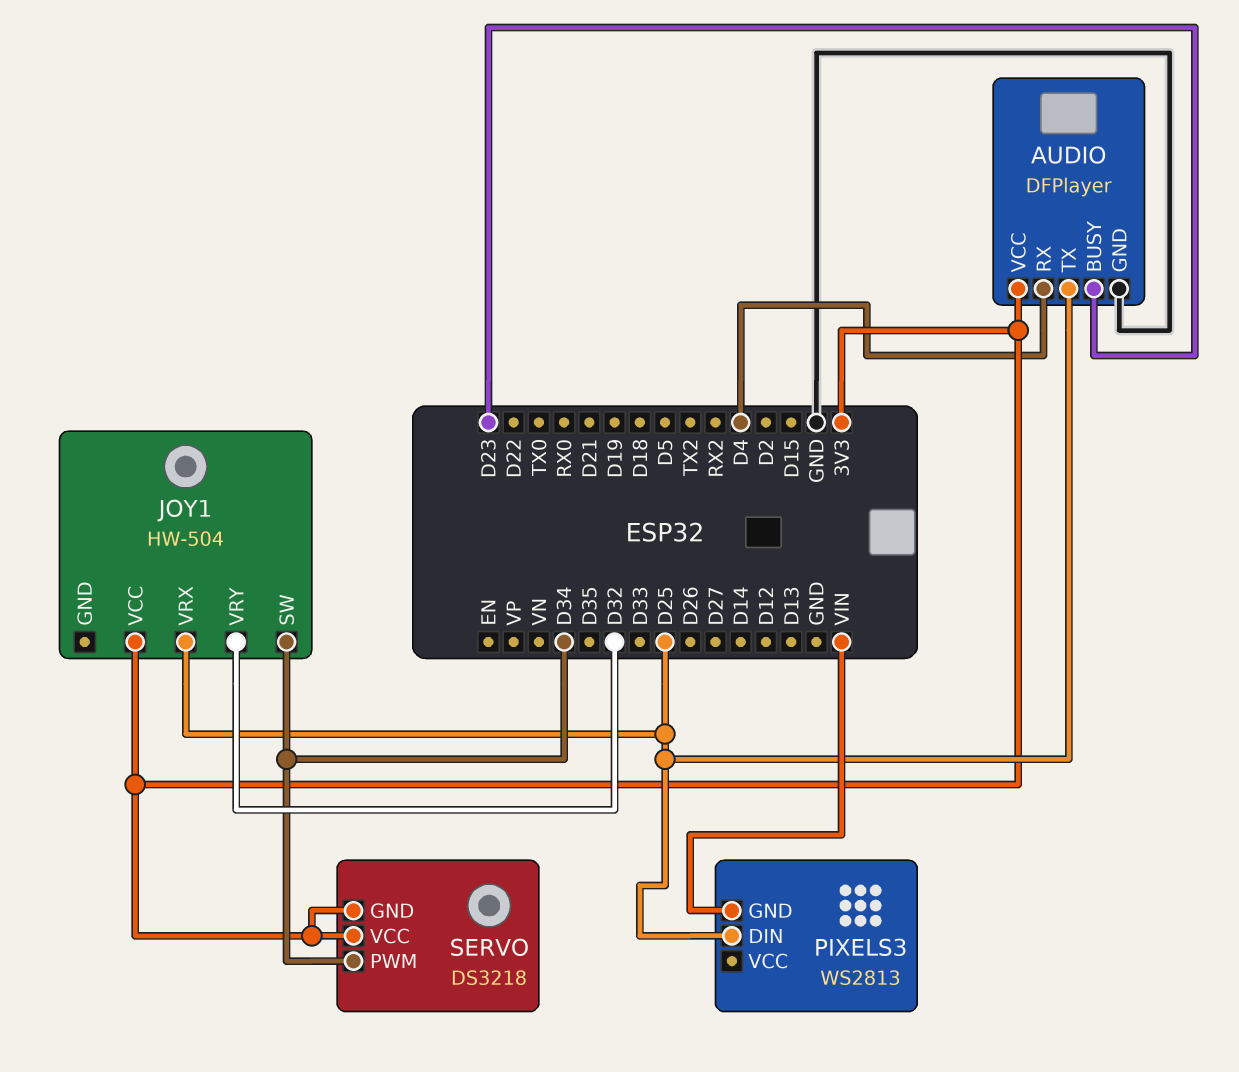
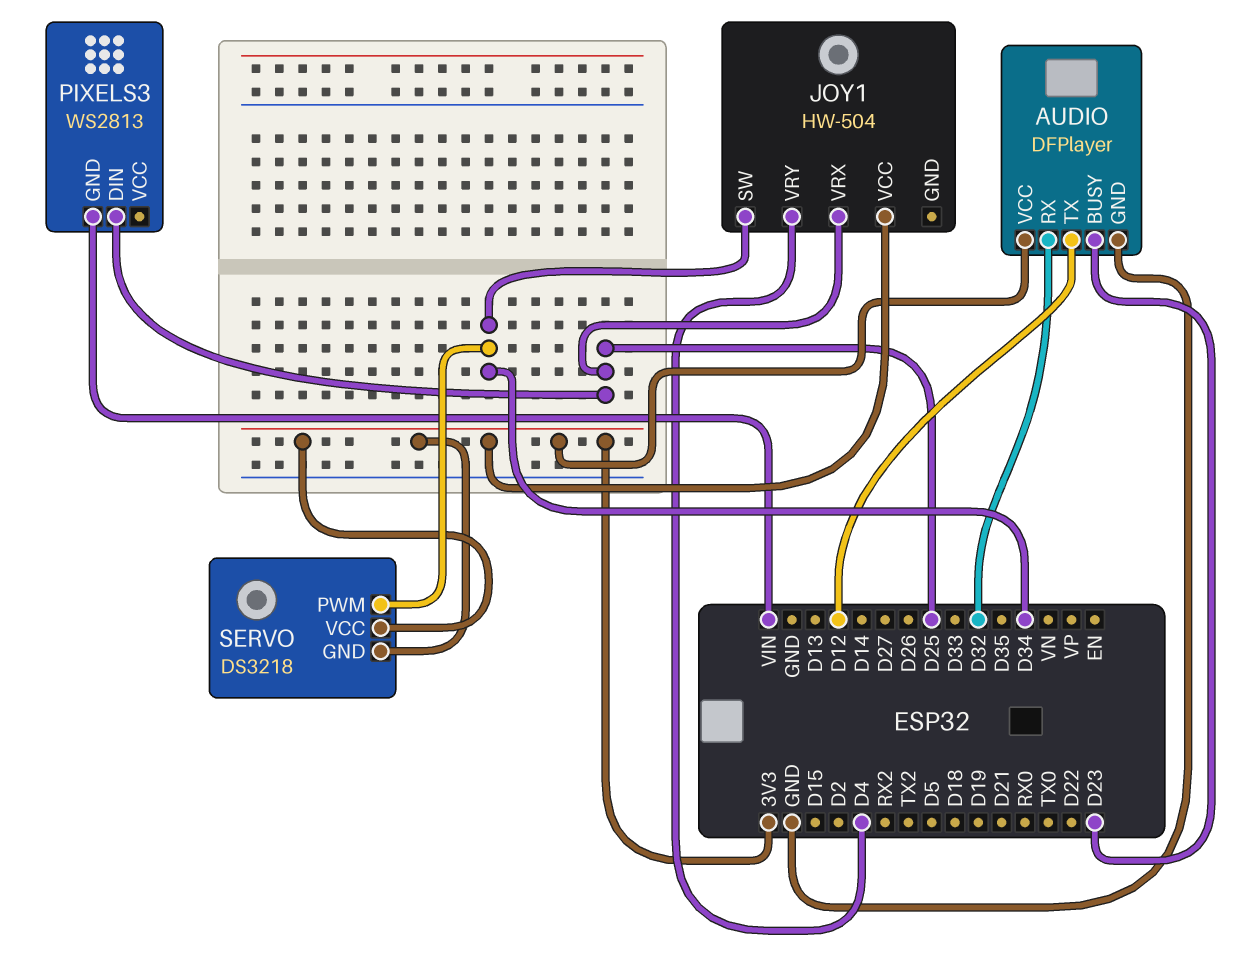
AUDIO pin RX: D4 -> D32
AUDIO pin TX: D25 -> D12
JOY1 pin VRY: D32 -> D4

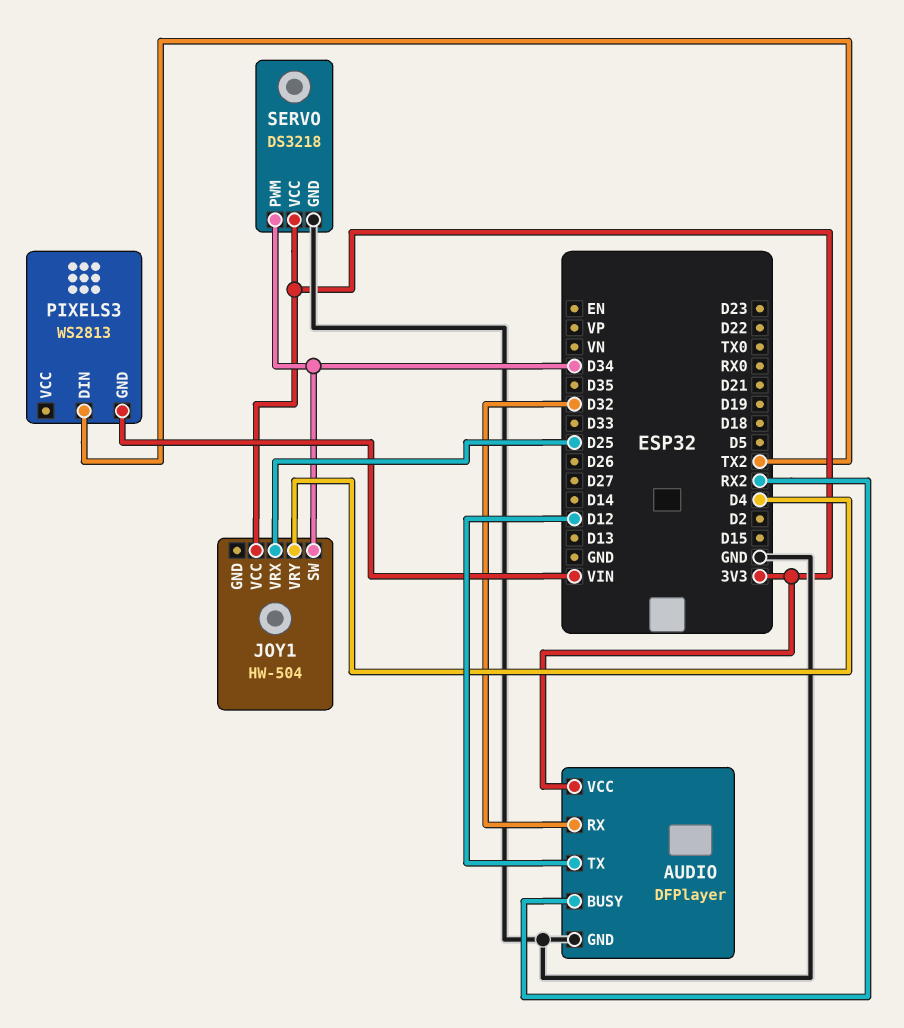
AUDIO pin BUSY: D23 -> RX2
PIXELS3 pin DIN: D25 -> TX2
SERVO pin GND: 3V3 -> GND

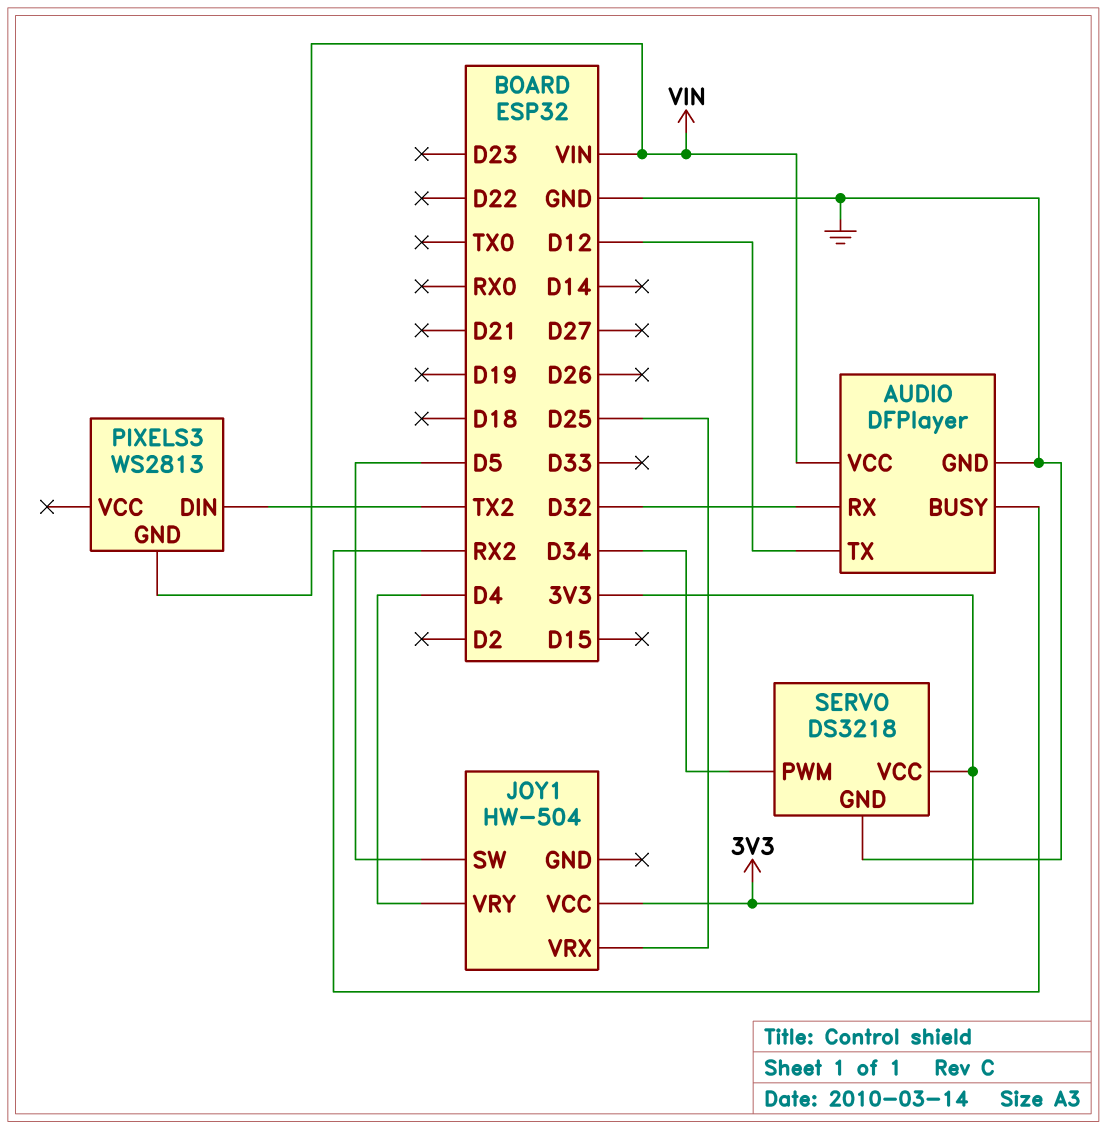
AUDIO pin VCC: 3V3 -> VIN
JOY1 pin SW: D34 -> D5

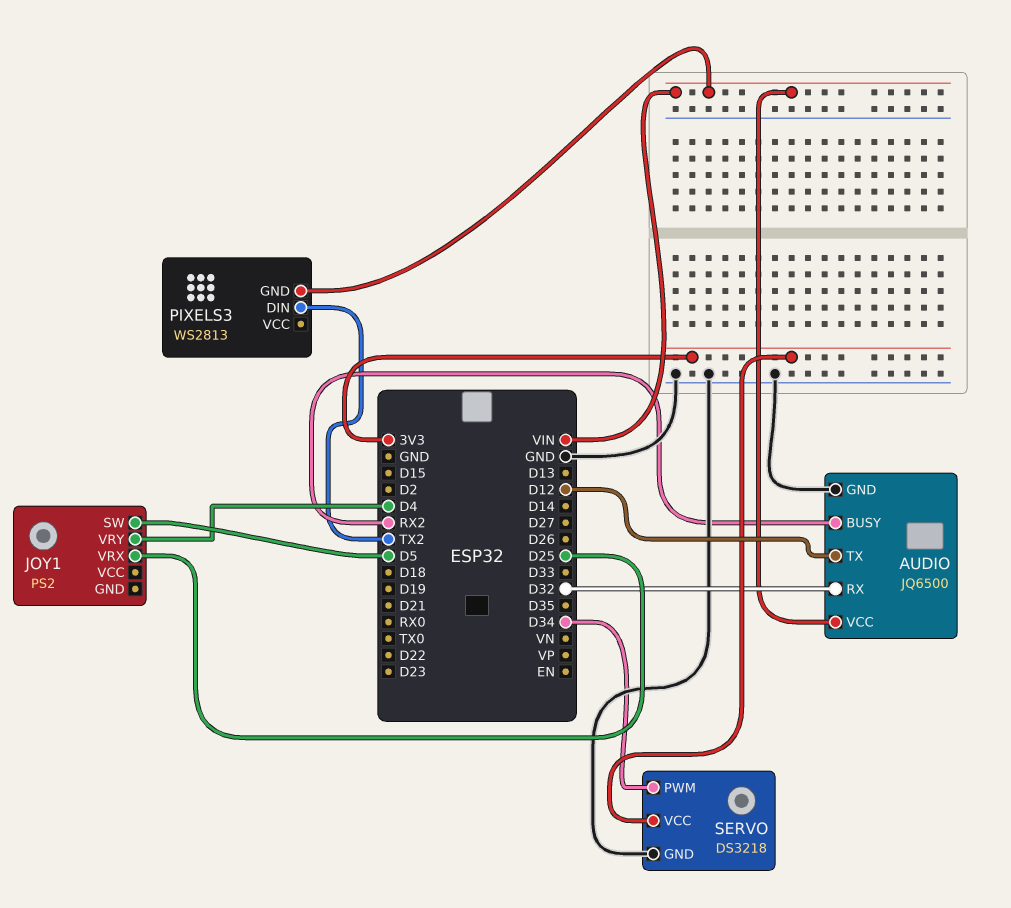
AUDIO: DFPlayer -> JQ6500
JOY1: HW-504 -> PS2
JOY1 pin VCC: 3V3 -> none

